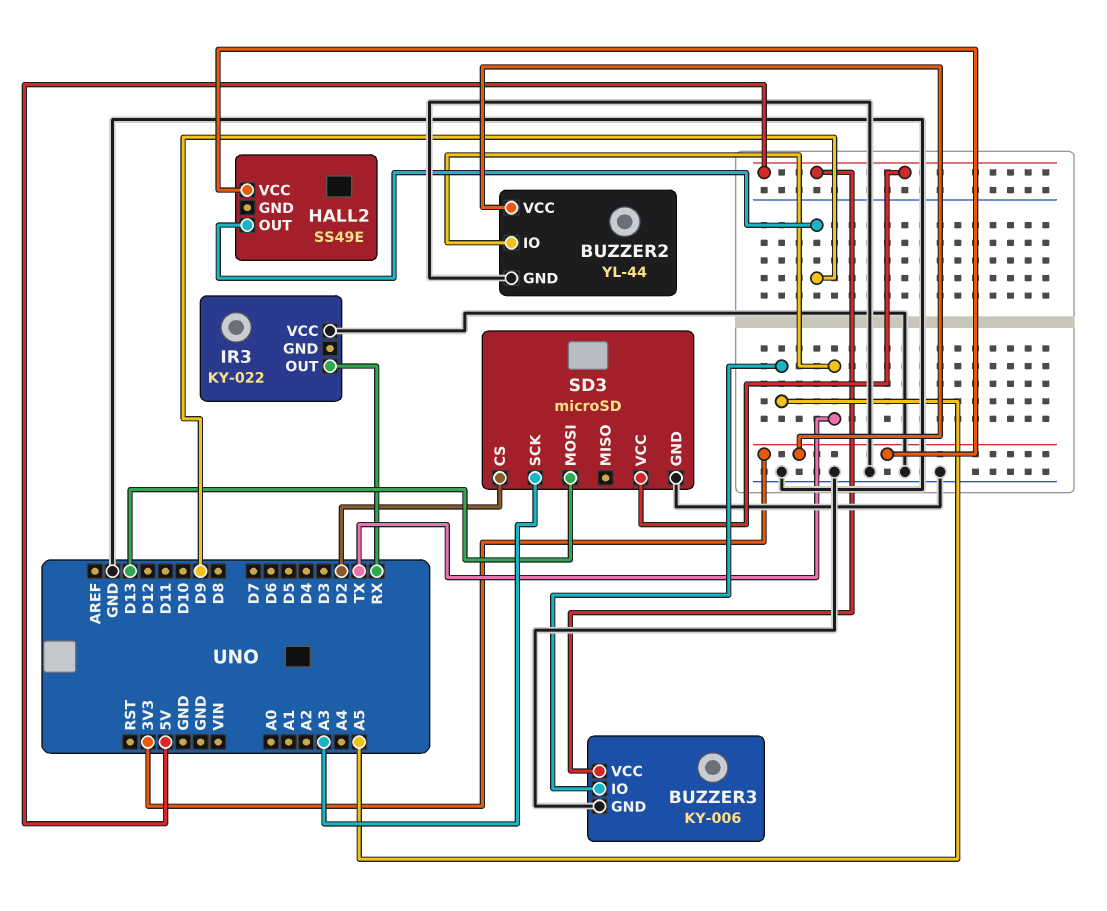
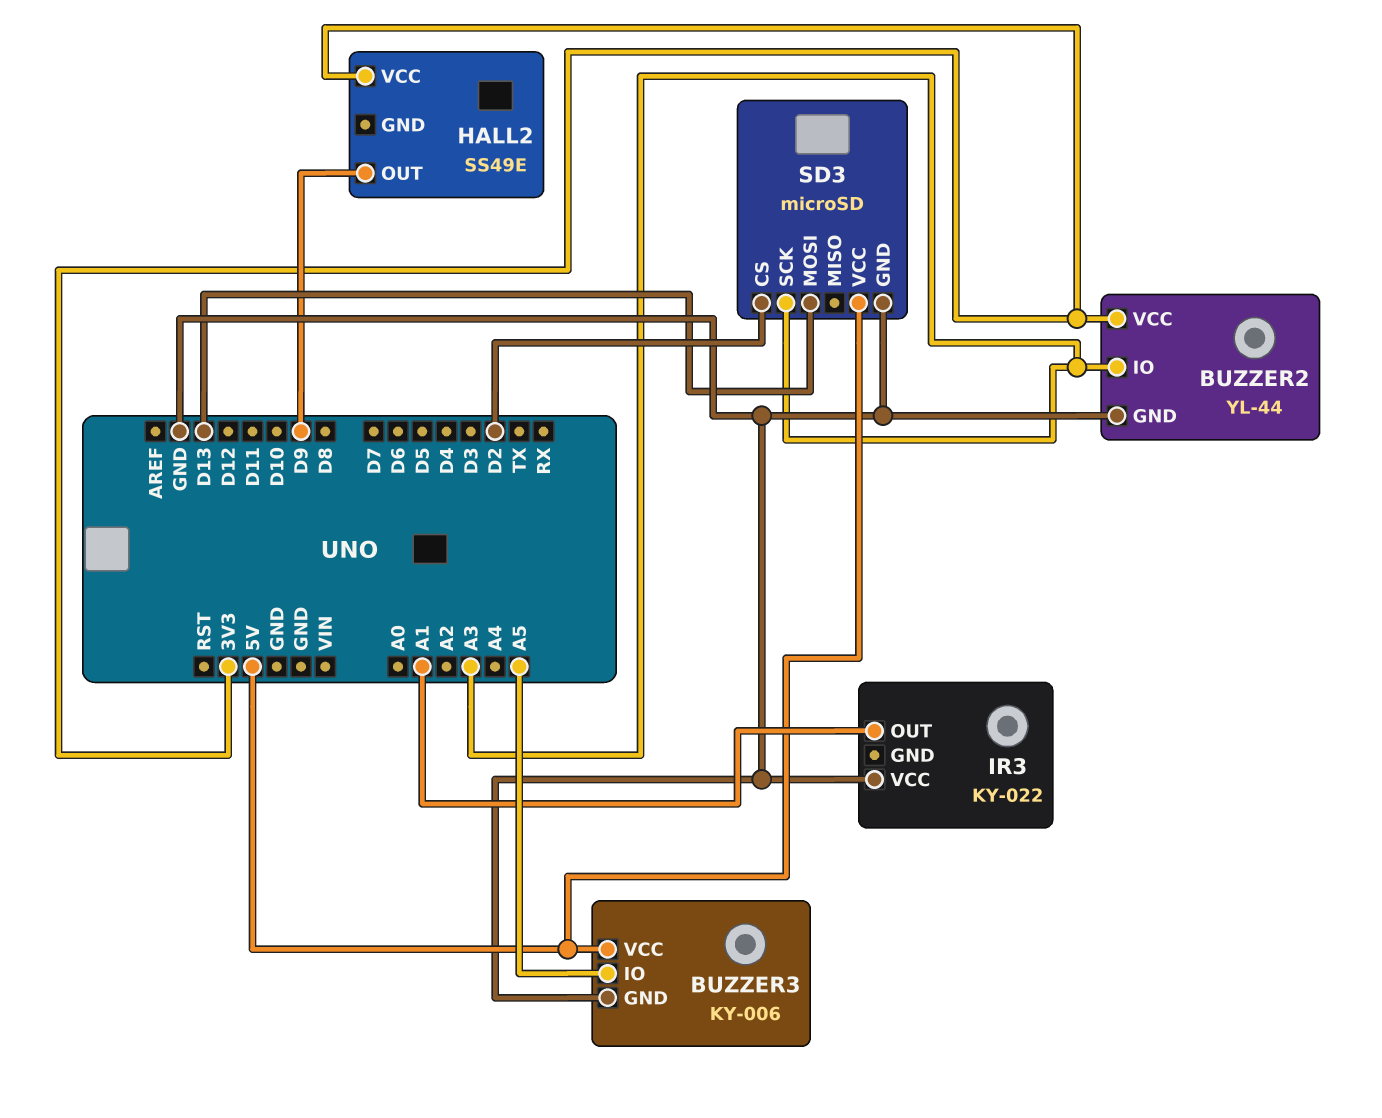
BUZZER2 pin IO: TX -> A3
IR3 pin OUT: RX -> A1

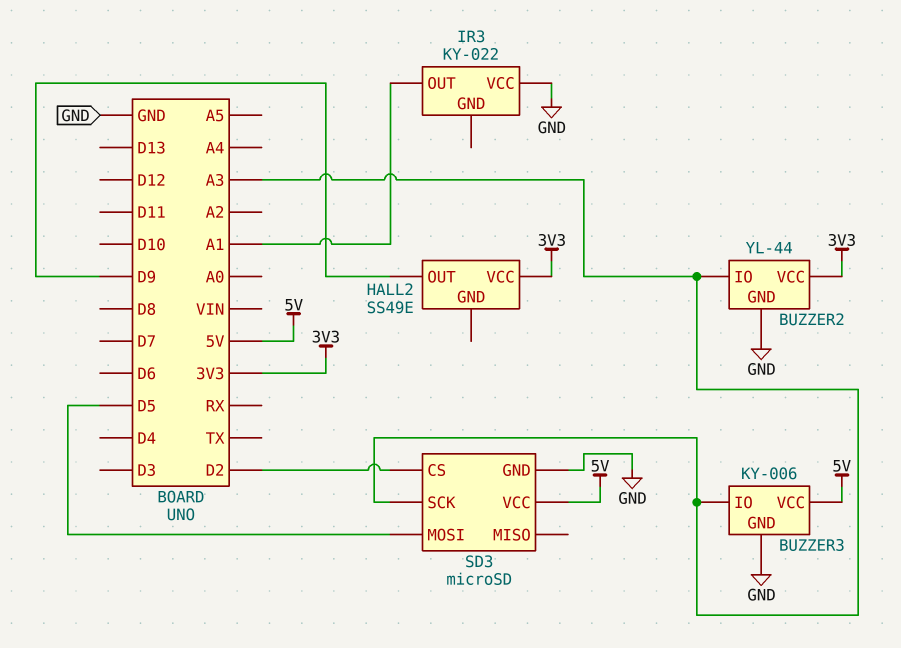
BUZZER3 pin IO: A5 -> A3
SD3 pin MOSI: D13 -> D5

